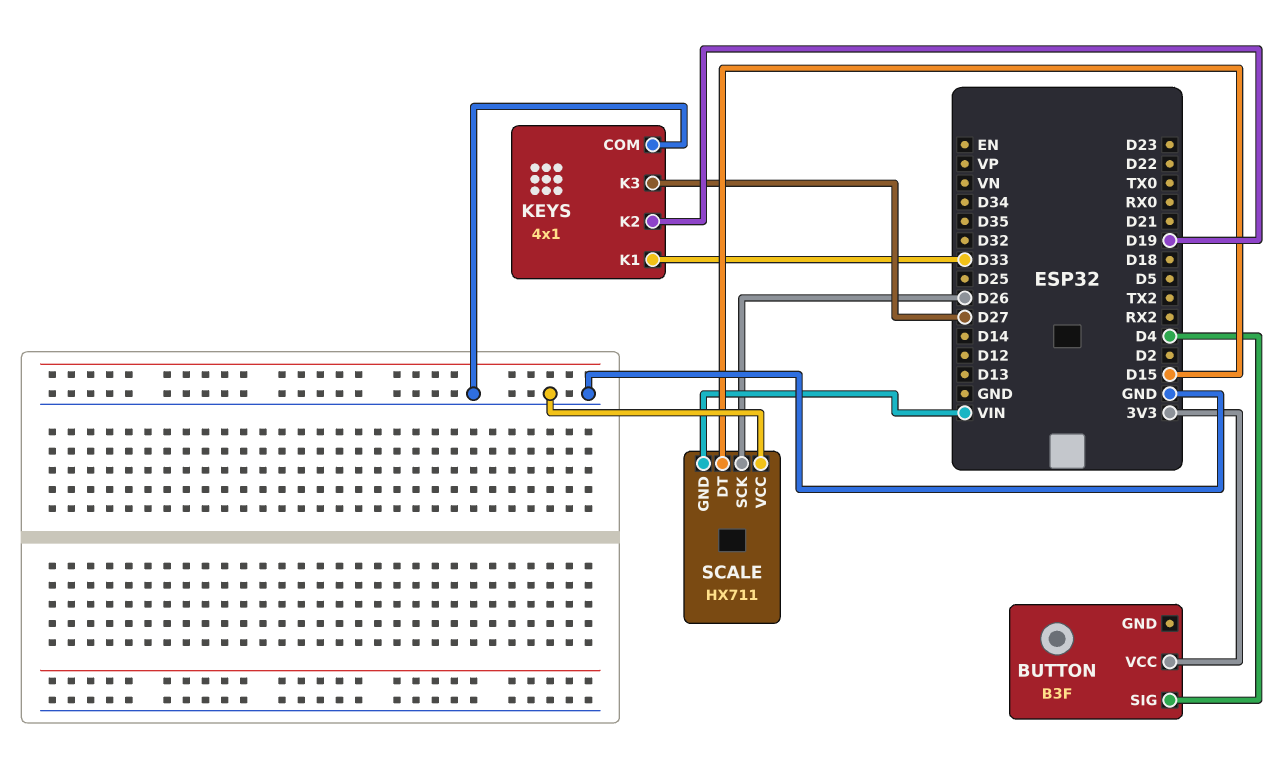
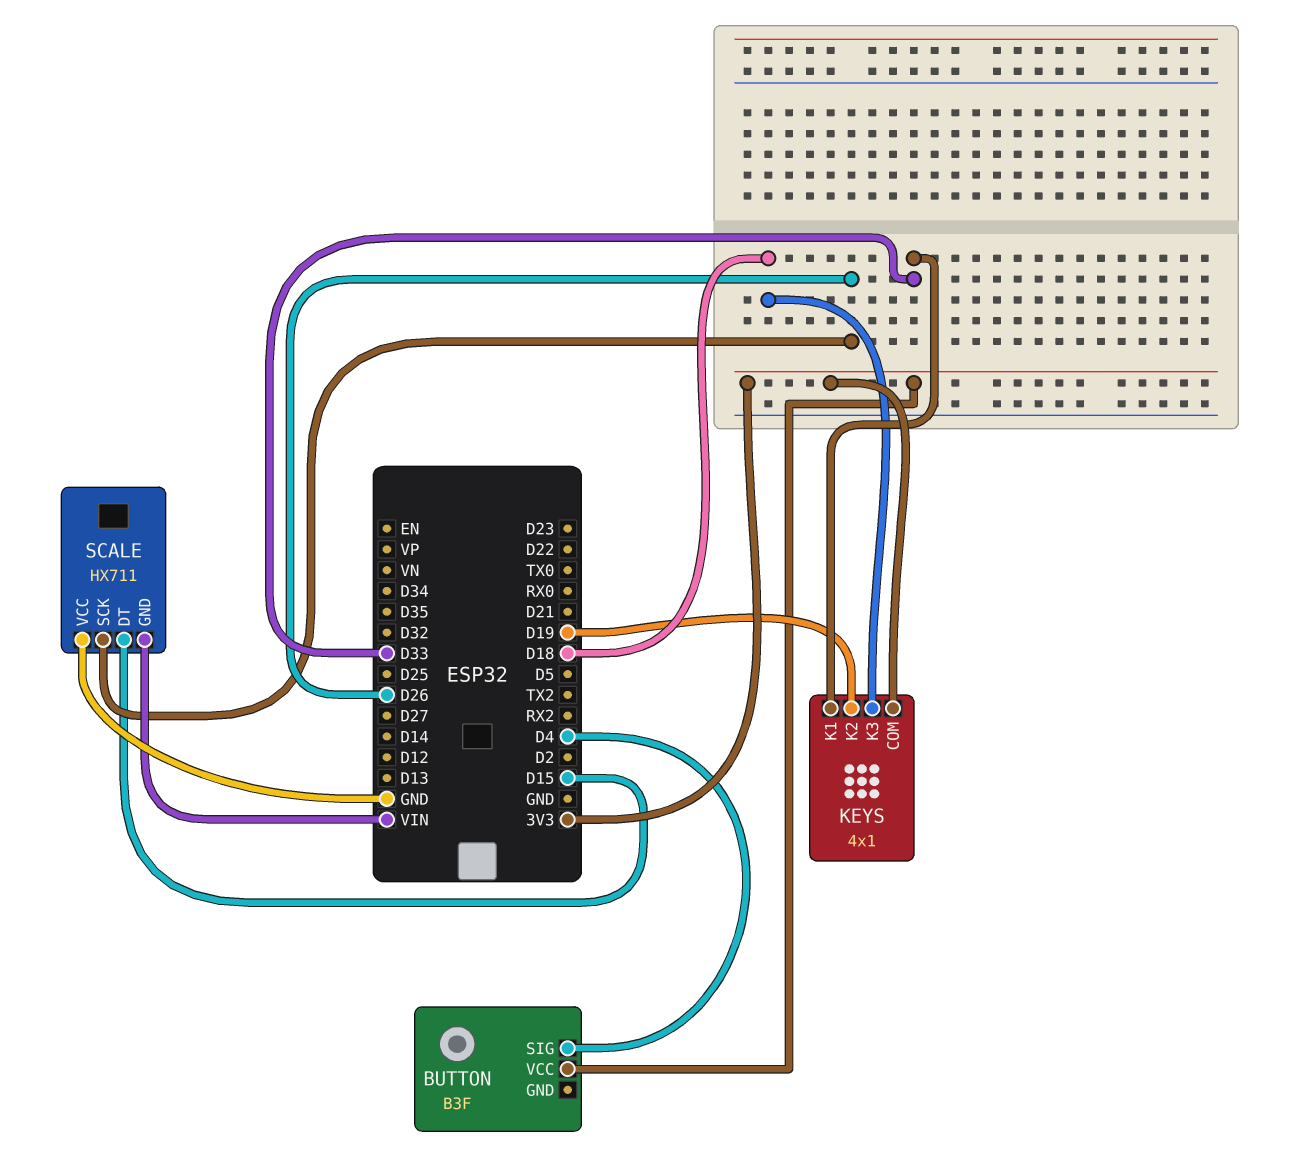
KEYS pin COM: GND -> 3V3
KEYS pin K3: D27 -> D18

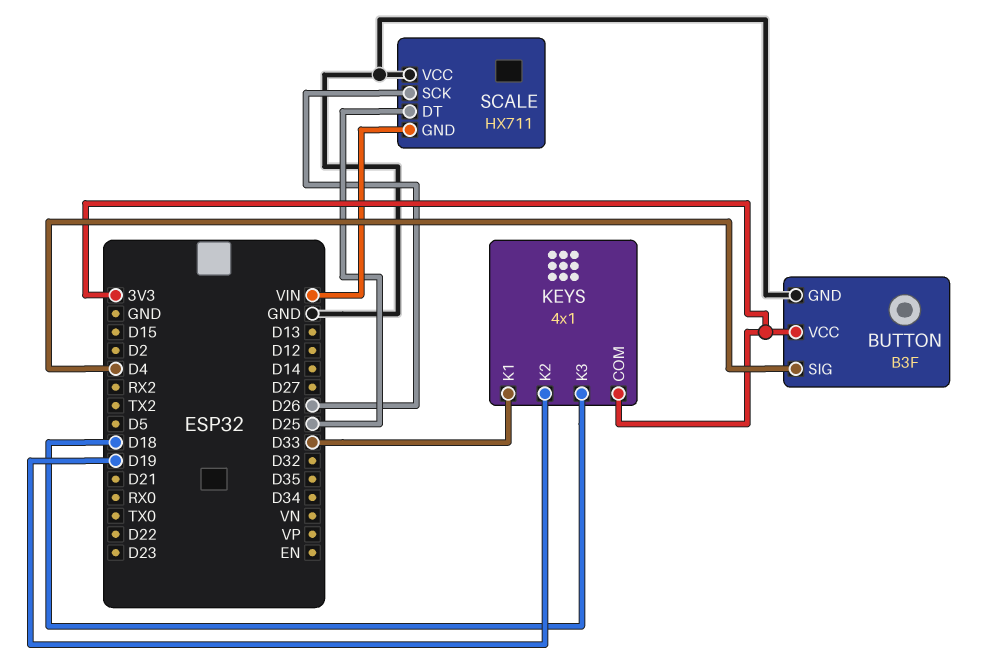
BUTTON pin GND: none -> GND
SCALE pin DT: D15 -> D25

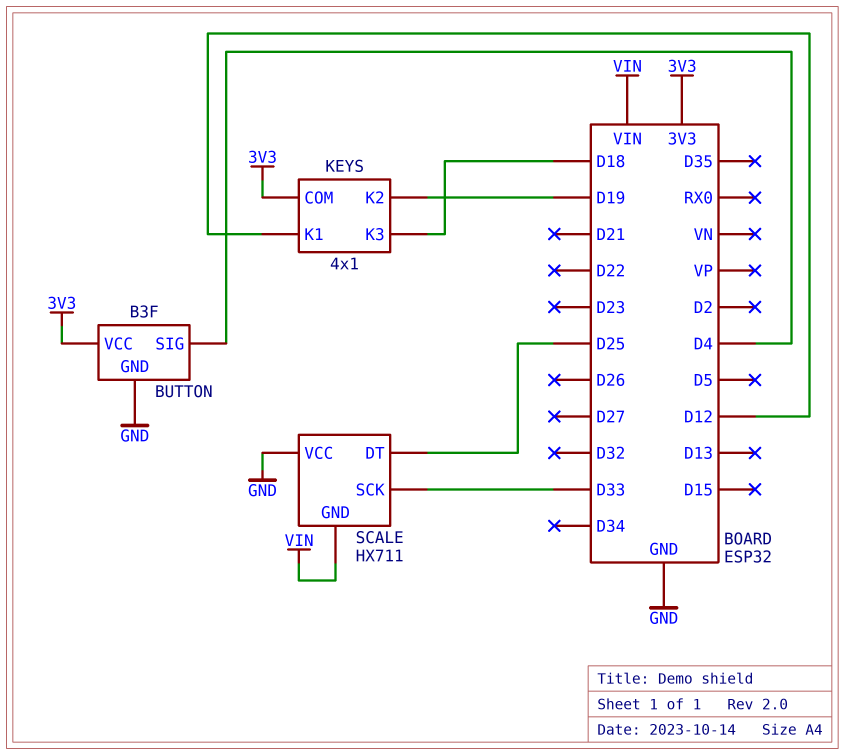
KEYS pin K1: D33 -> D12
SCALE pin SCK: D26 -> D33

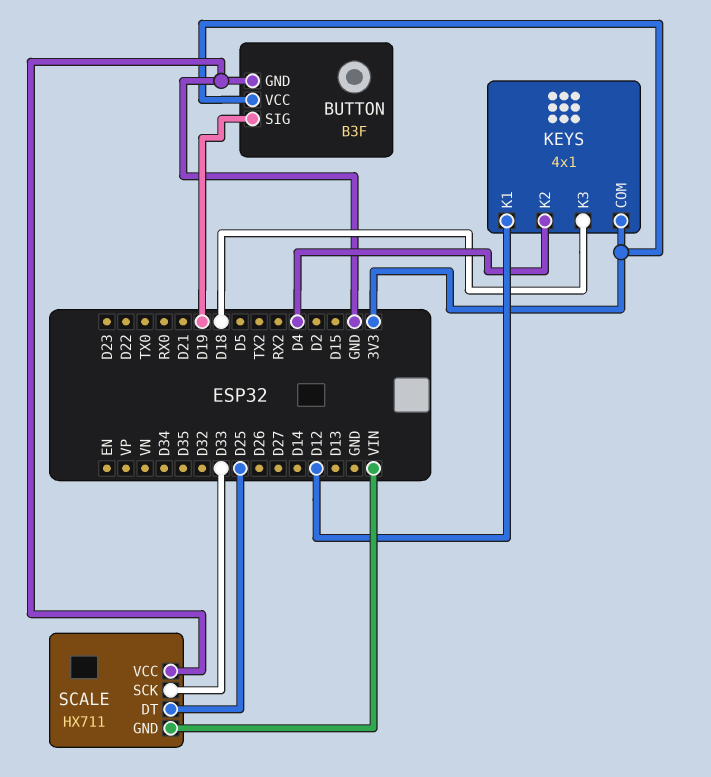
BUTTON pin SIG: D4 -> D19
KEYS pin K2: D19 -> D4

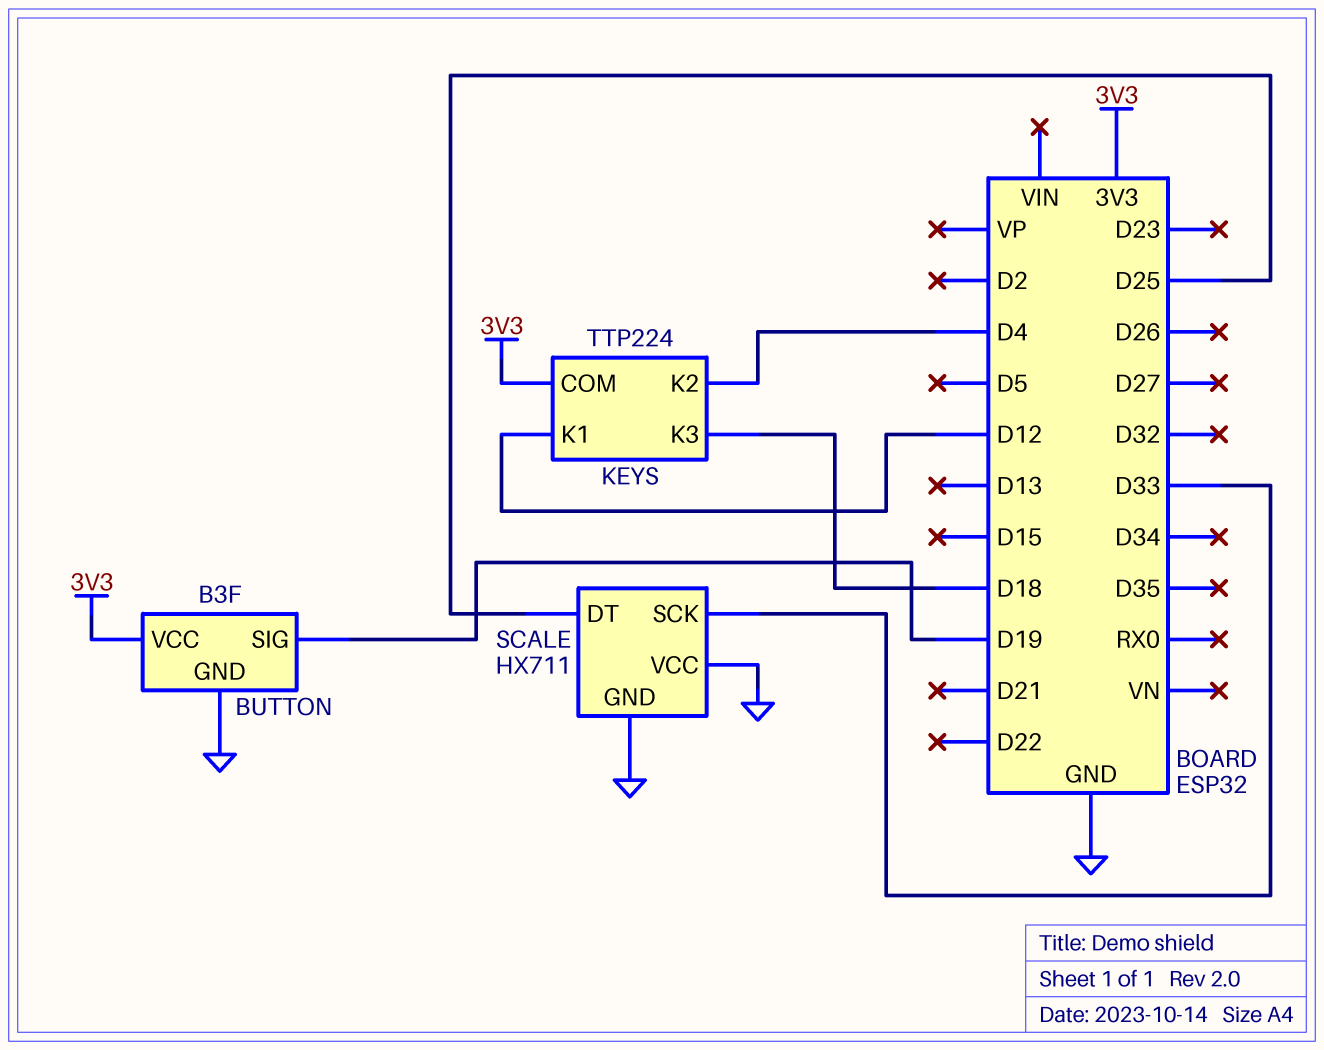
KEYS: 4x1 -> TTP224
SCALE pin GND: VIN -> GND

